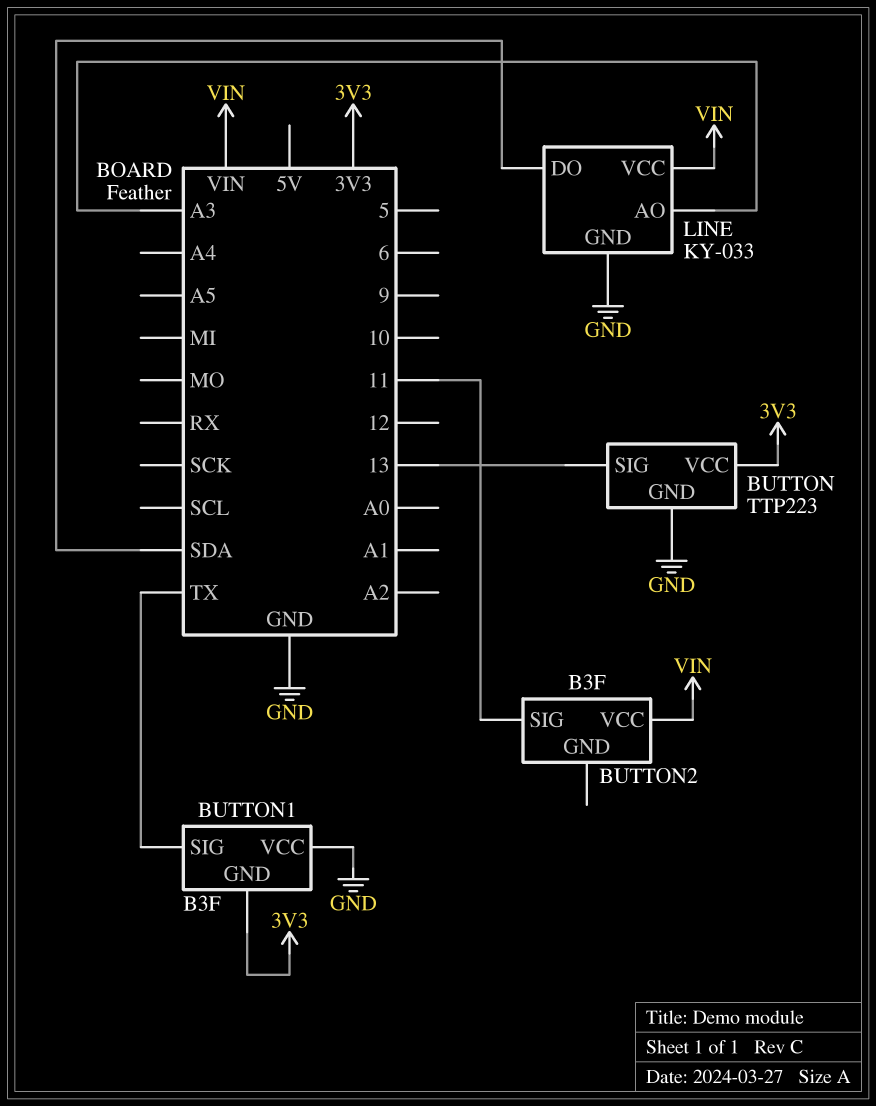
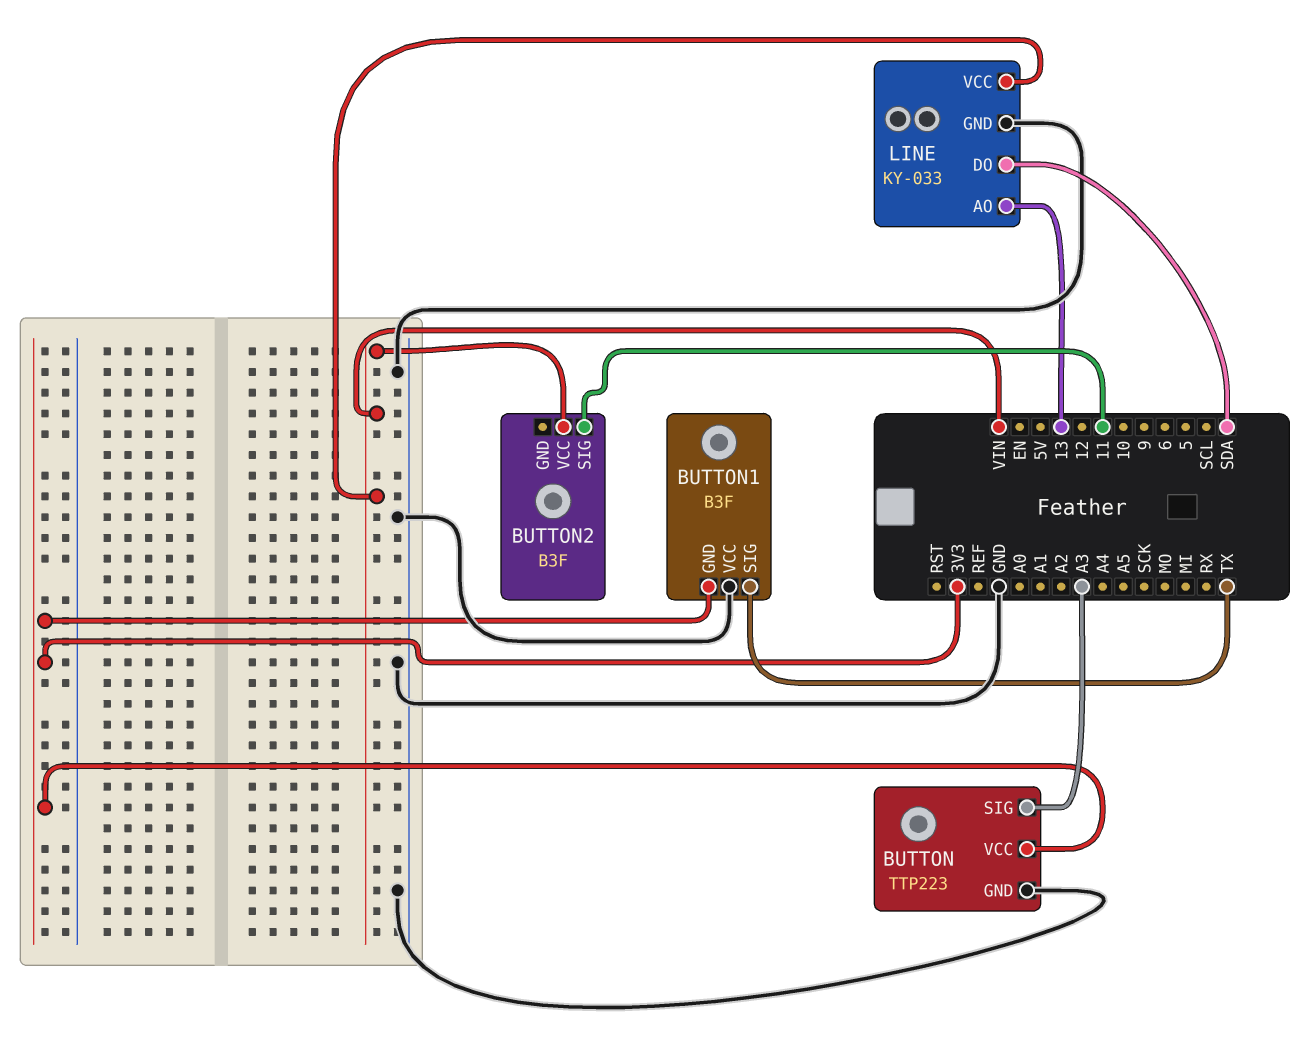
BUTTON pin SIG: 13 -> A3
LINE pin AO: A3 -> 13

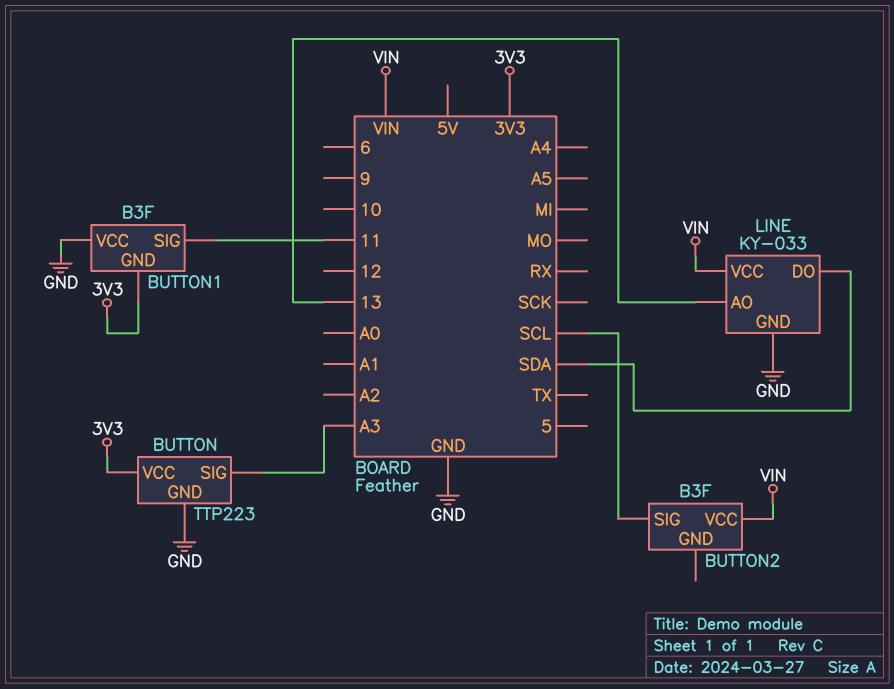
BUTTON1 pin SIG: TX -> 11
BUTTON2 pin SIG: 11 -> SCL

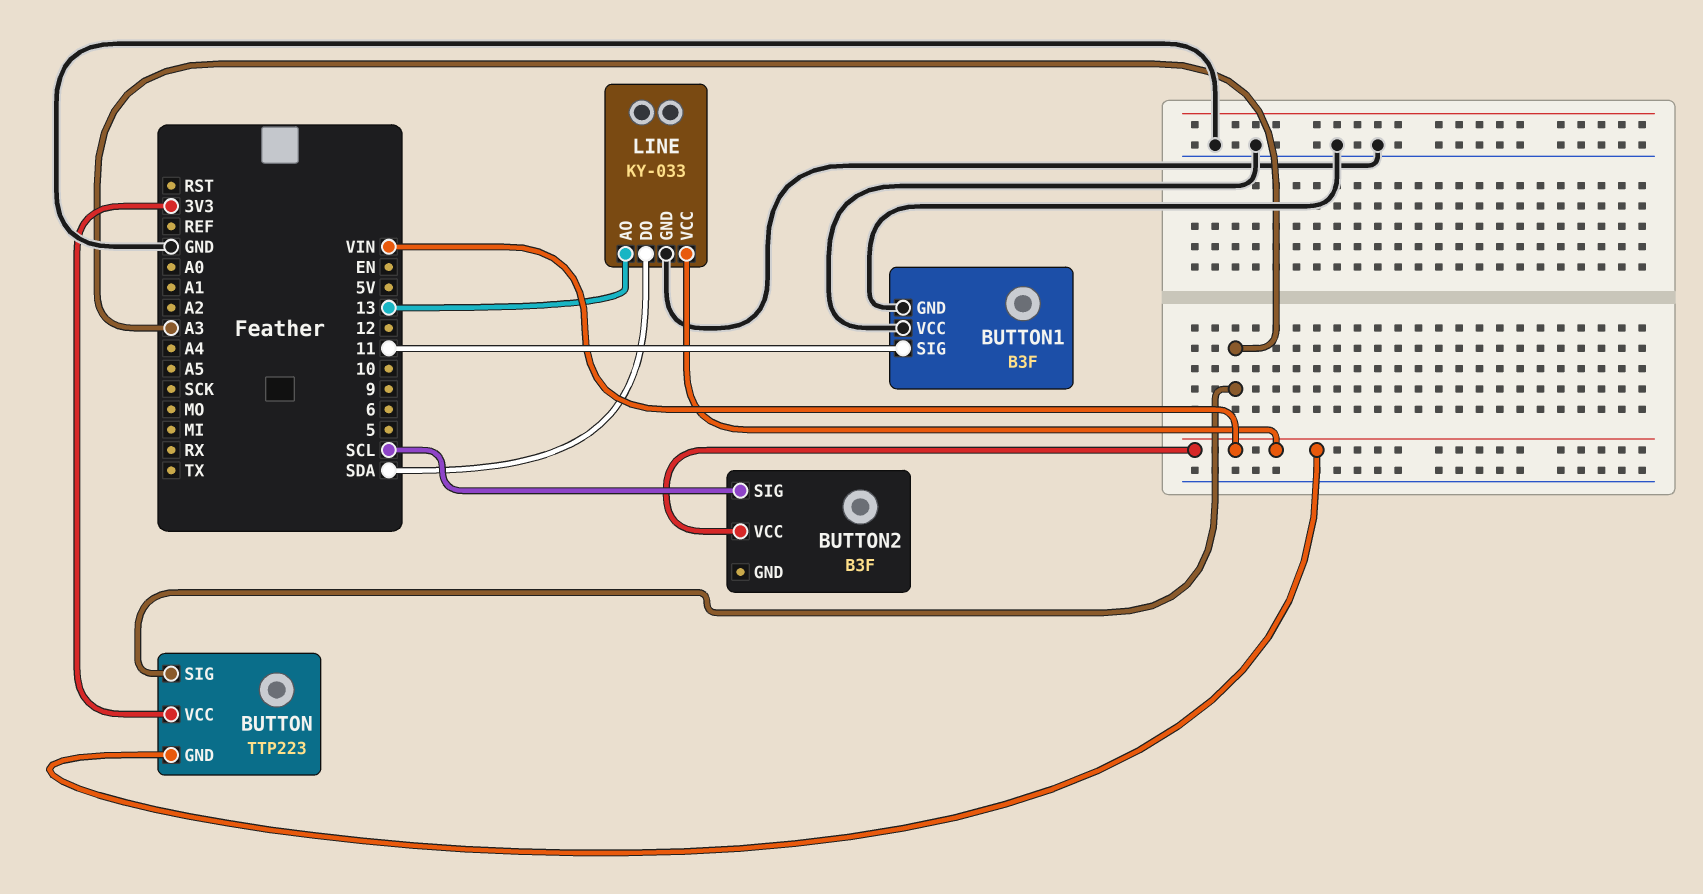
BUTTON pin GND: GND -> VIN
BUTTON1 pin GND: 3V3 -> GND

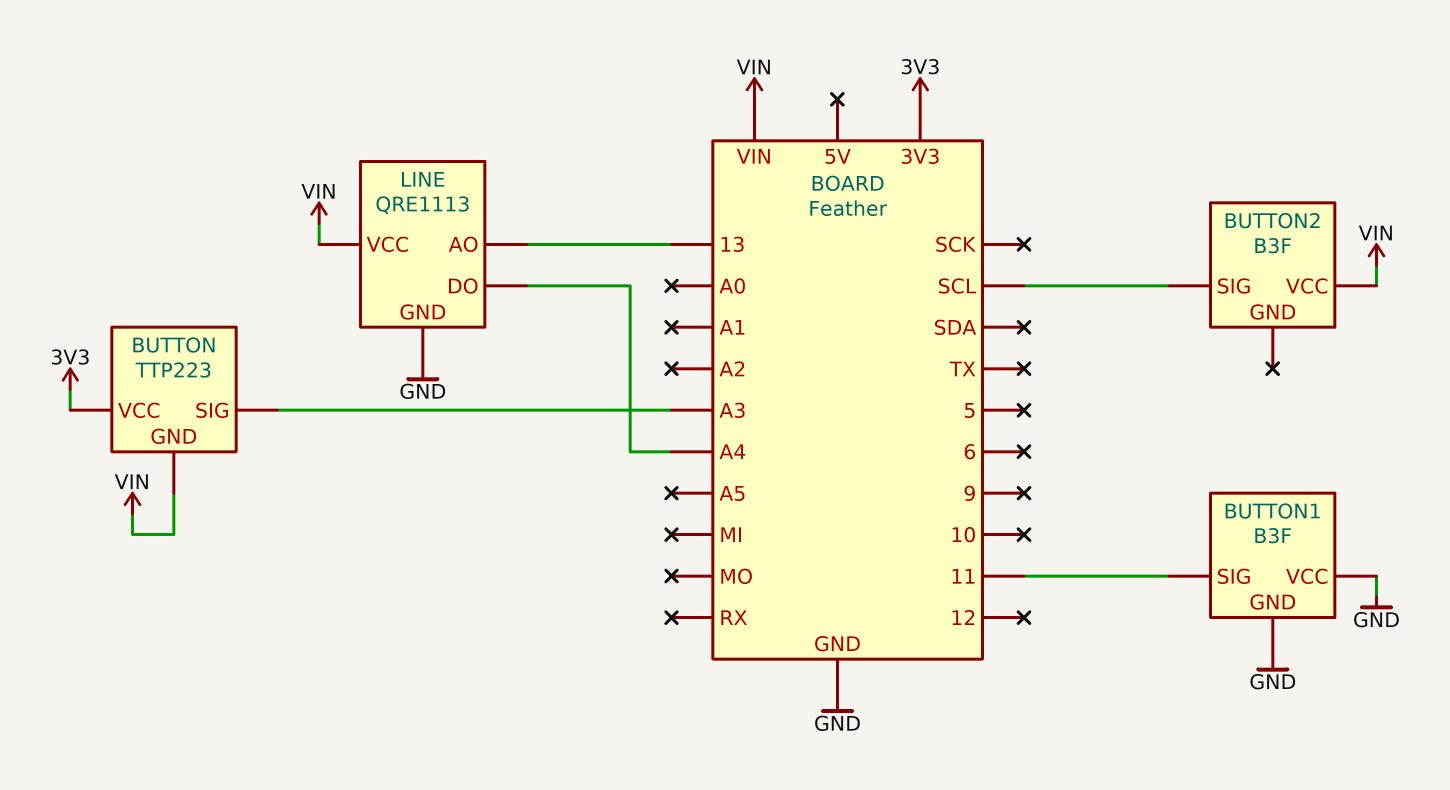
LINE: KY-033 -> QRE1113
LINE pin DO: SDA -> A4

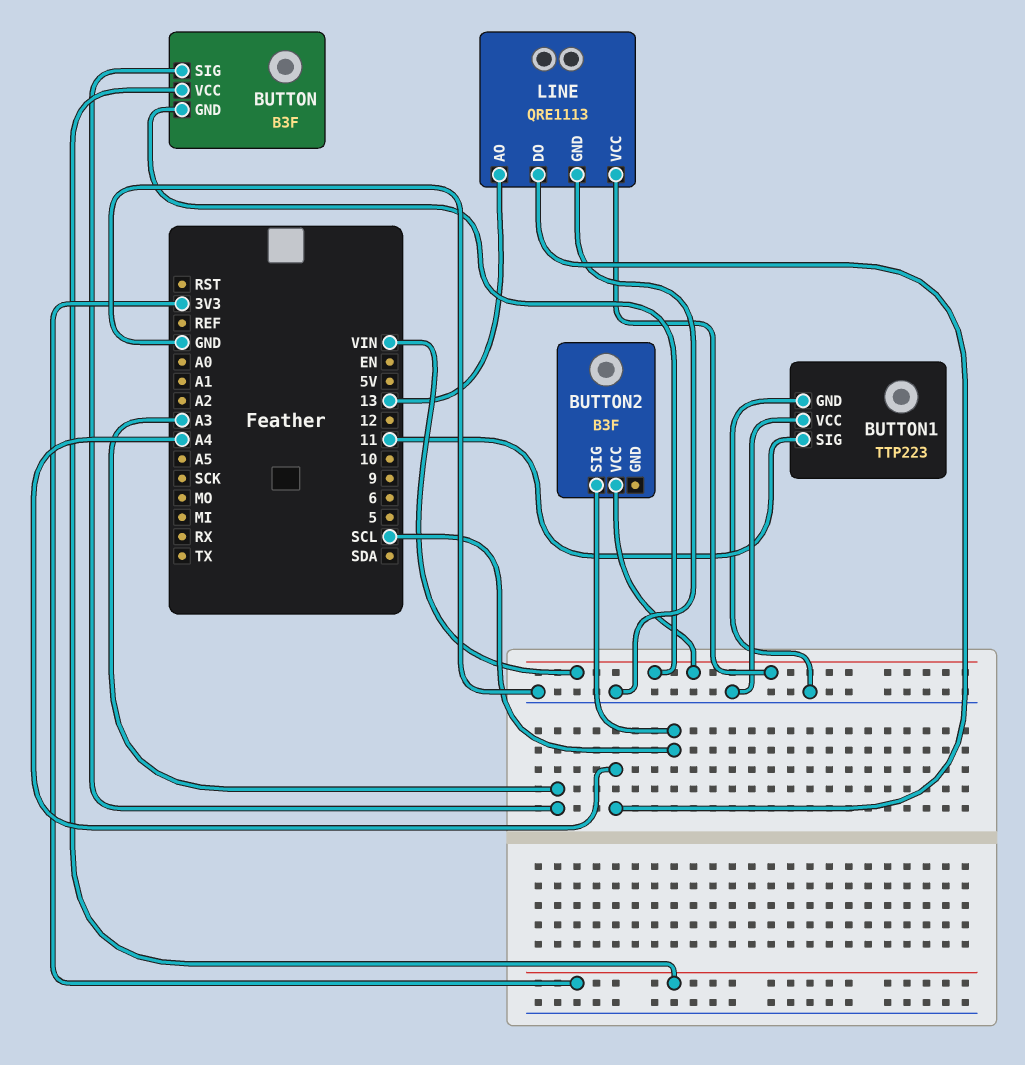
BUTTON: TTP223 -> B3F
BUTTON1: B3F -> TTP223

